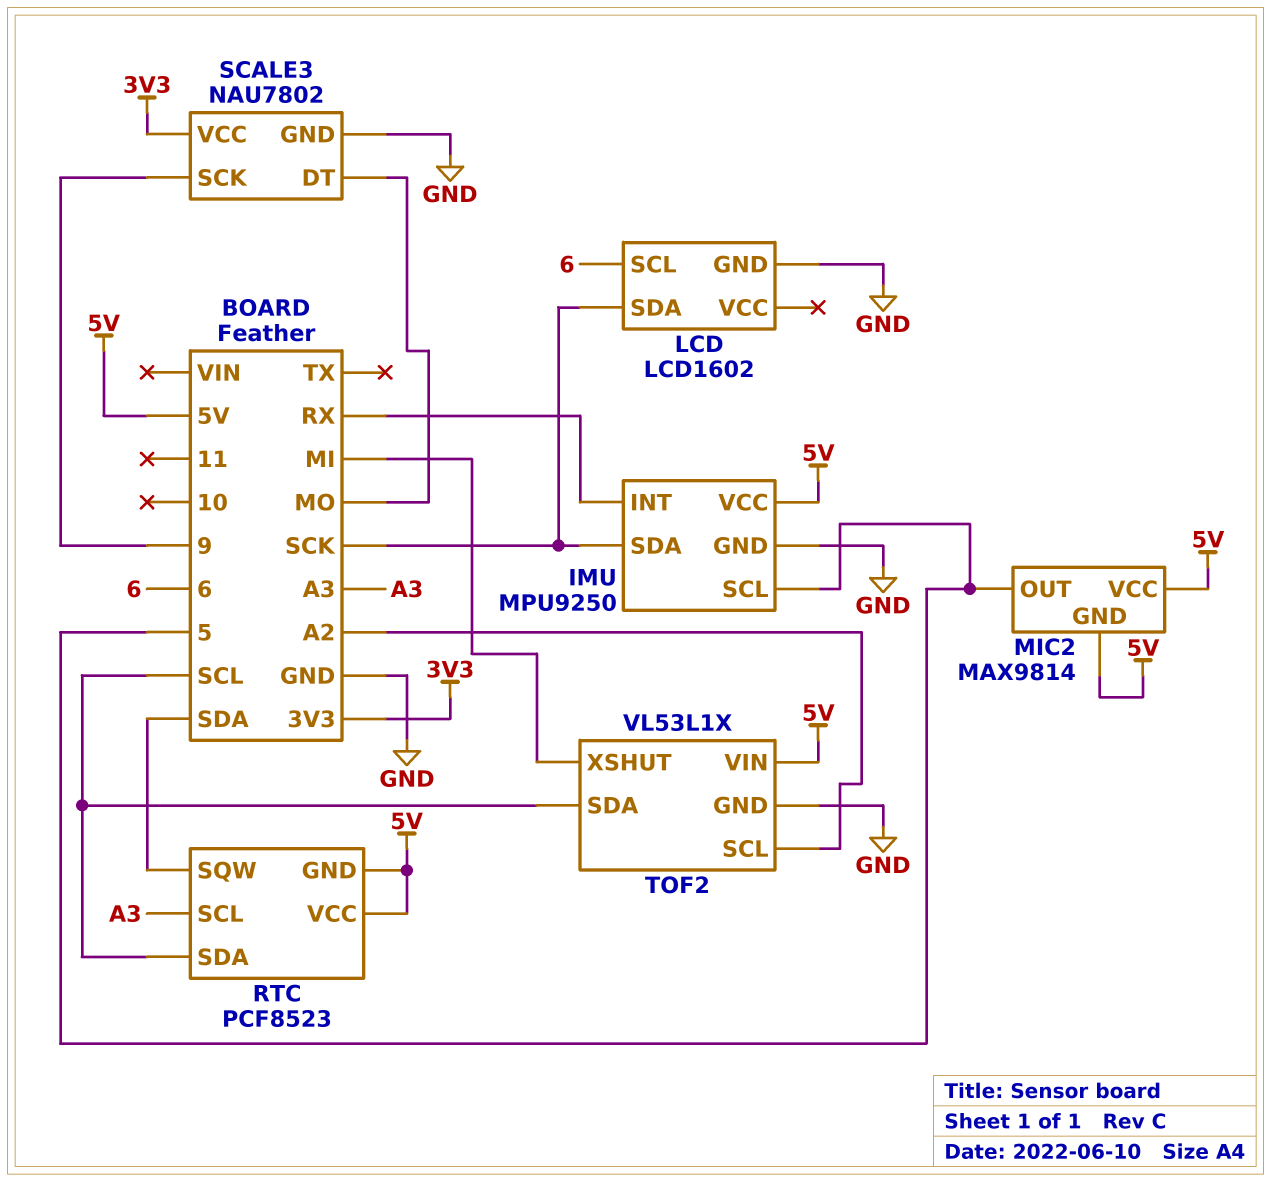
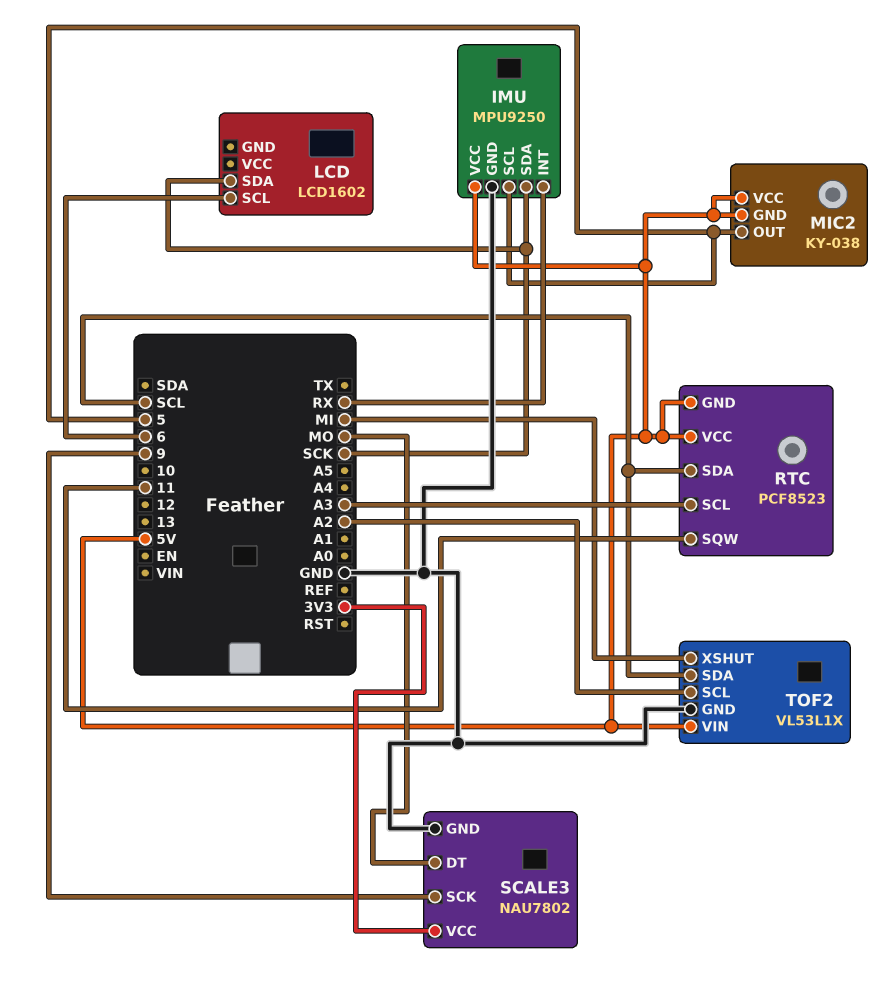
LCD pin GND: GND -> none
MIC2: MAX9814 -> KY-038
RTC pin SQW: SDA -> 11

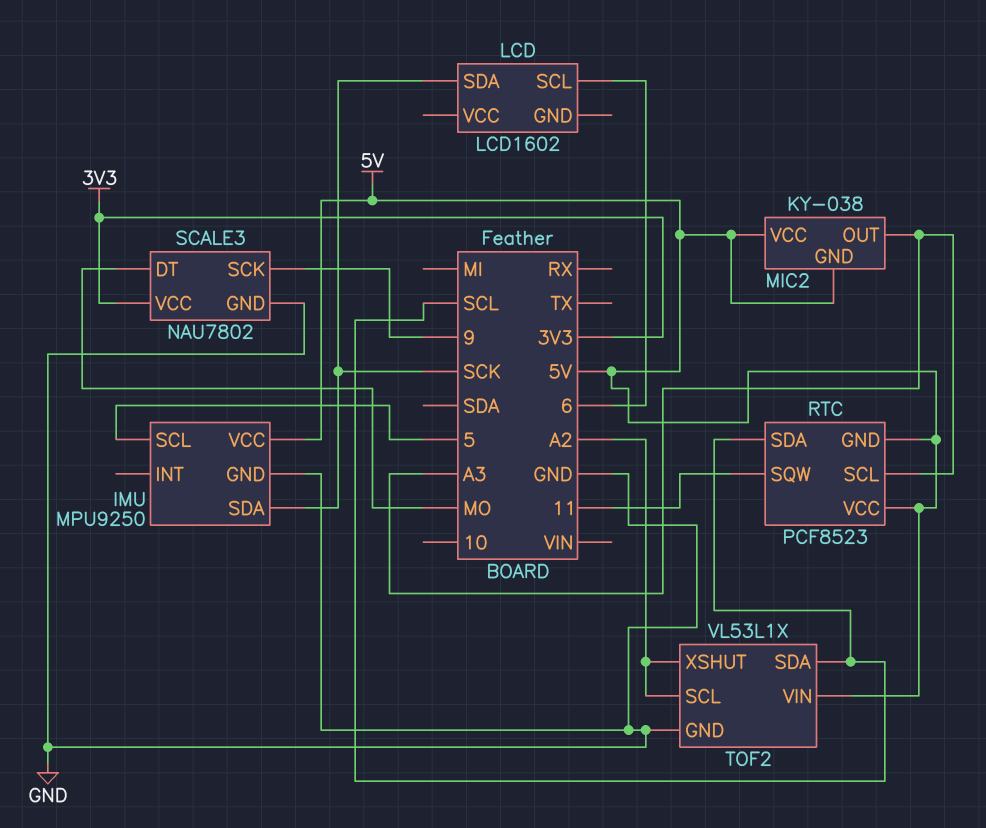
IMU pin INT: RX -> none
MIC2 pin OUT: 5 -> A3
TOF2 pin XSHUT: MI -> A2

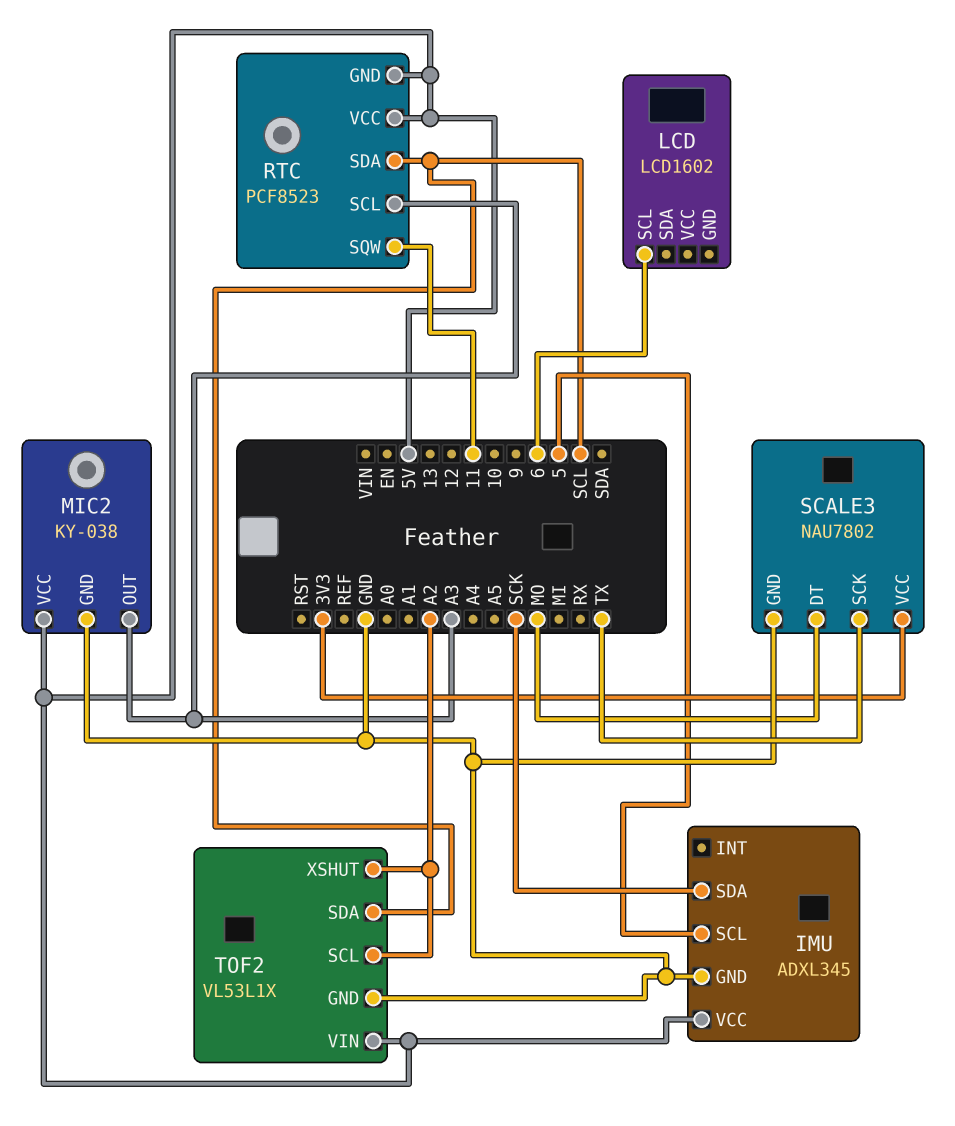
IMU: MPU9250 -> ADXL345
LCD pin SDA: SCK -> none
MIC2 pin GND: 5V -> GND
SCALE3 pin SCK: 9 -> TX

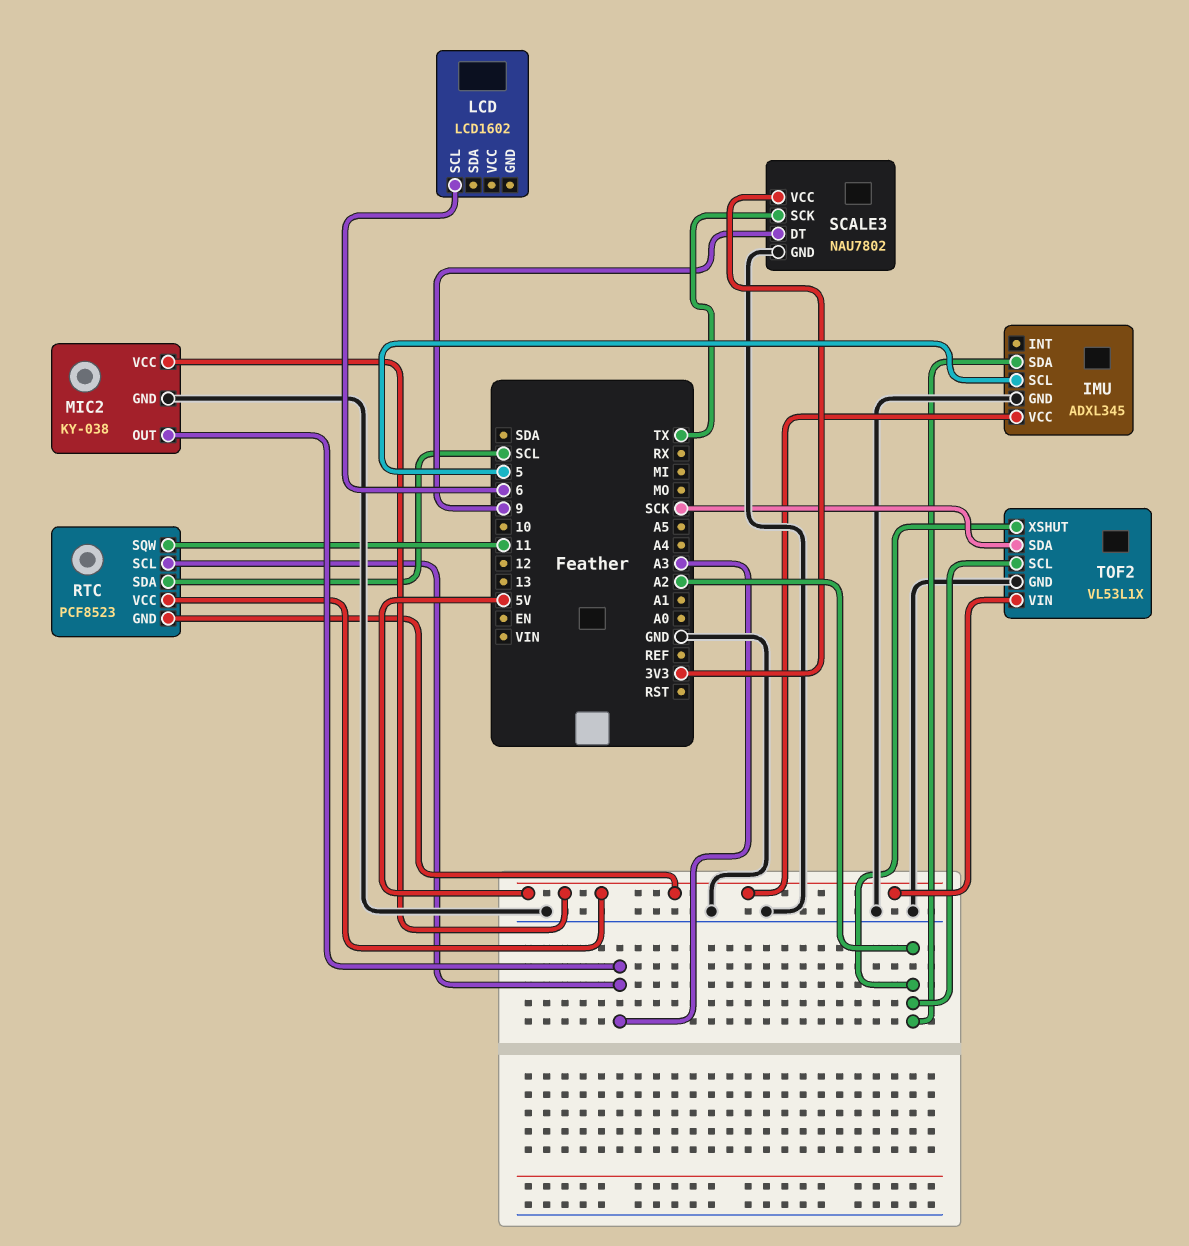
IMU pin SDA: SCK -> A2
SCALE3 pin DT: MO -> 9
TOF2 pin SDA: SCL -> SCK

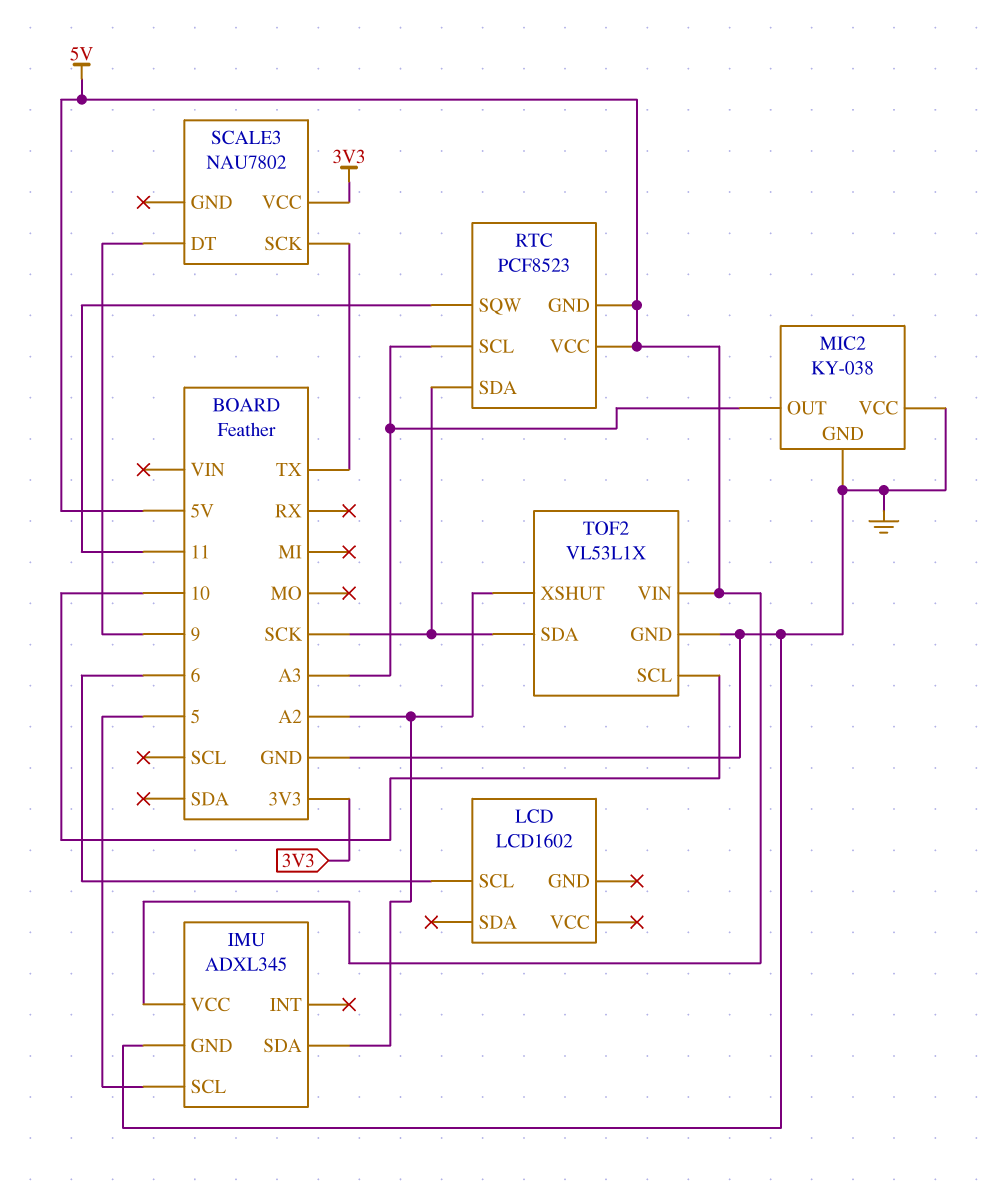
MIC2 pin VCC: 5V -> GND
RTC pin SDA: SCL -> SCK
SCALE3 pin GND: GND -> none
TOF2 pin SCL: A2 -> 10

